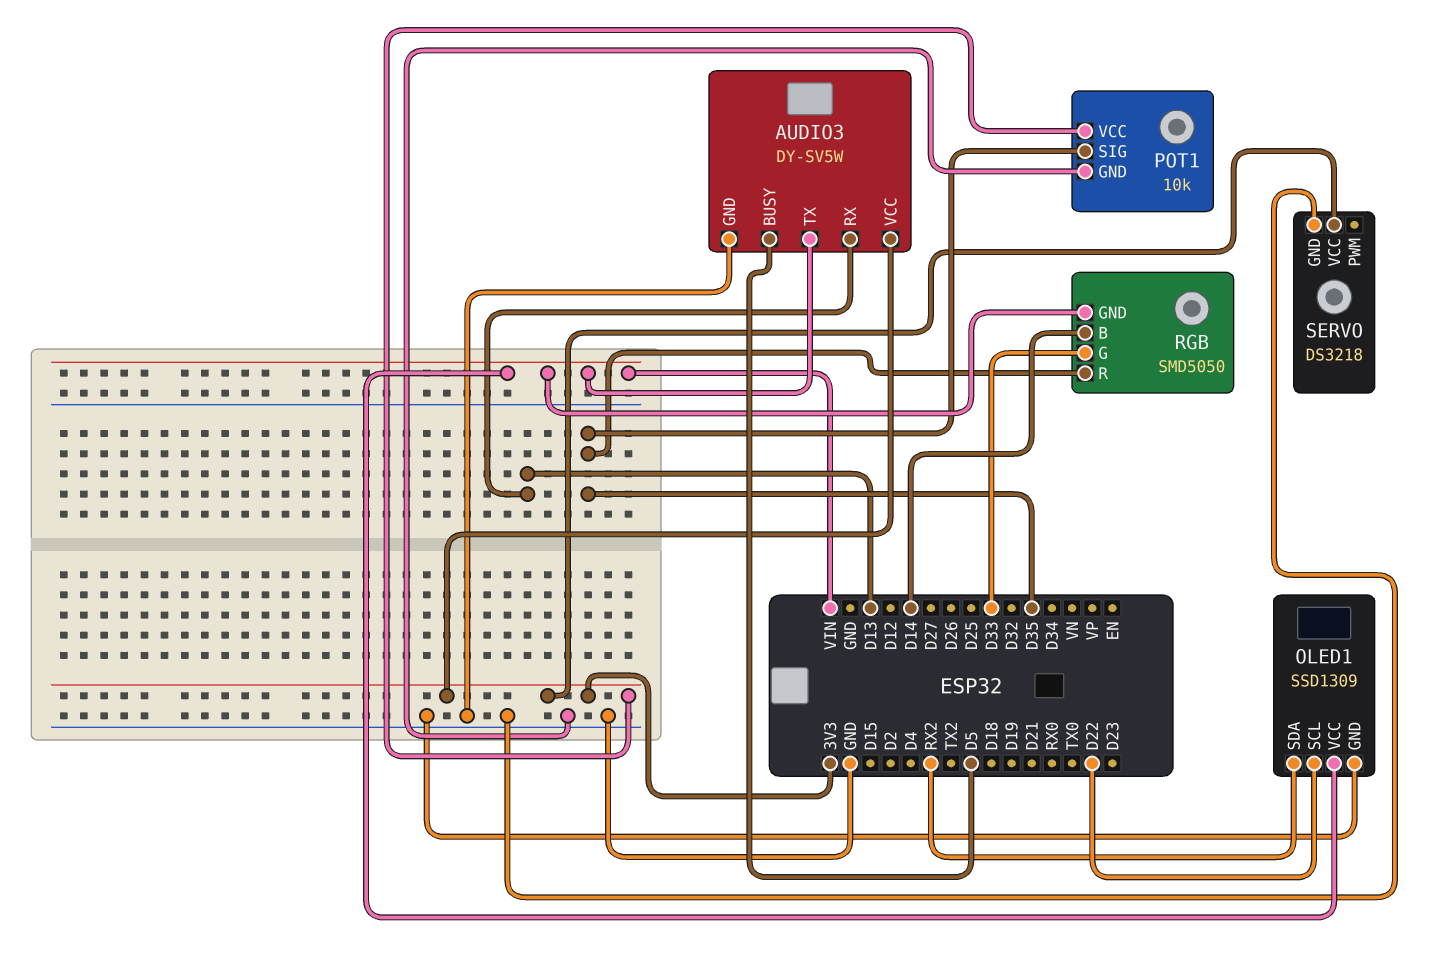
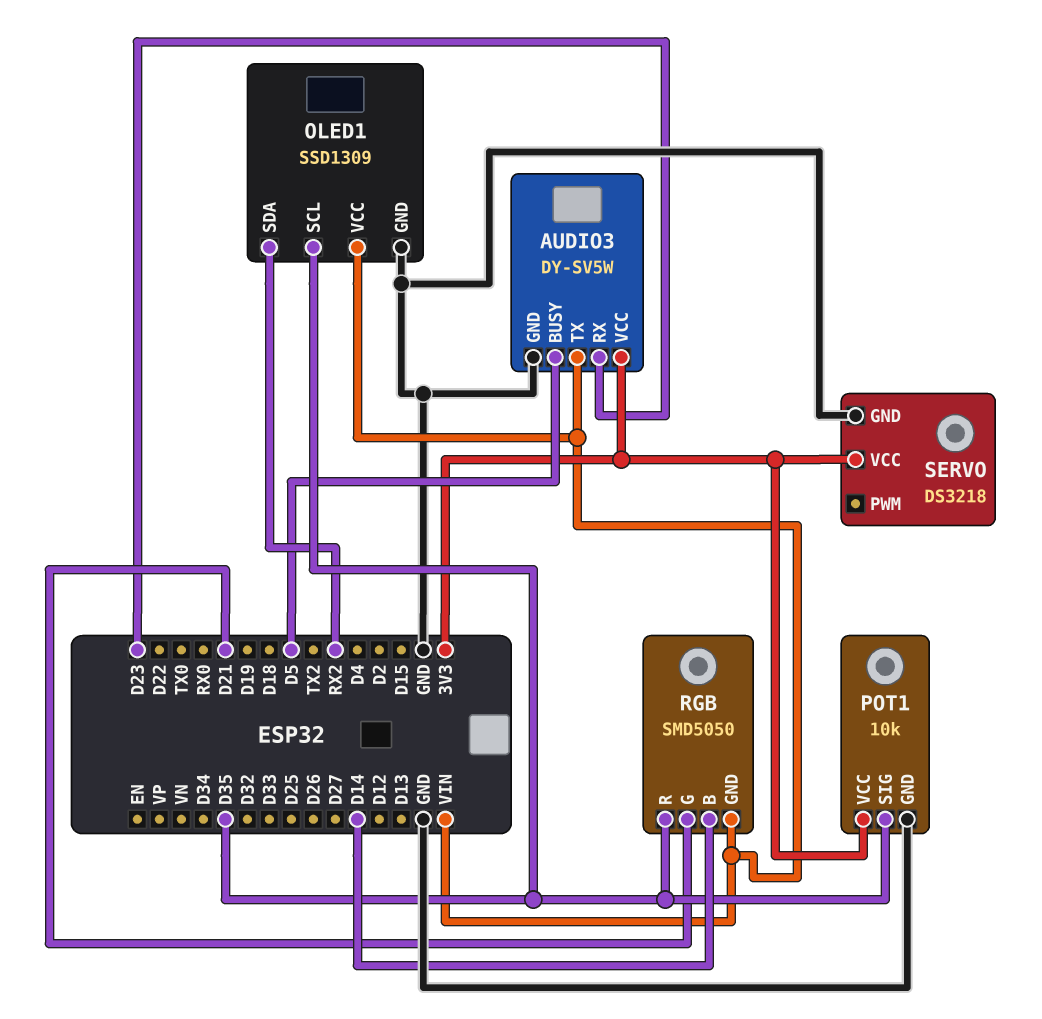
AUDIO3 pin RX: D13 -> D23
OLED1 pin SCL: D22 -> D35
RGB pin G: D33 -> D21

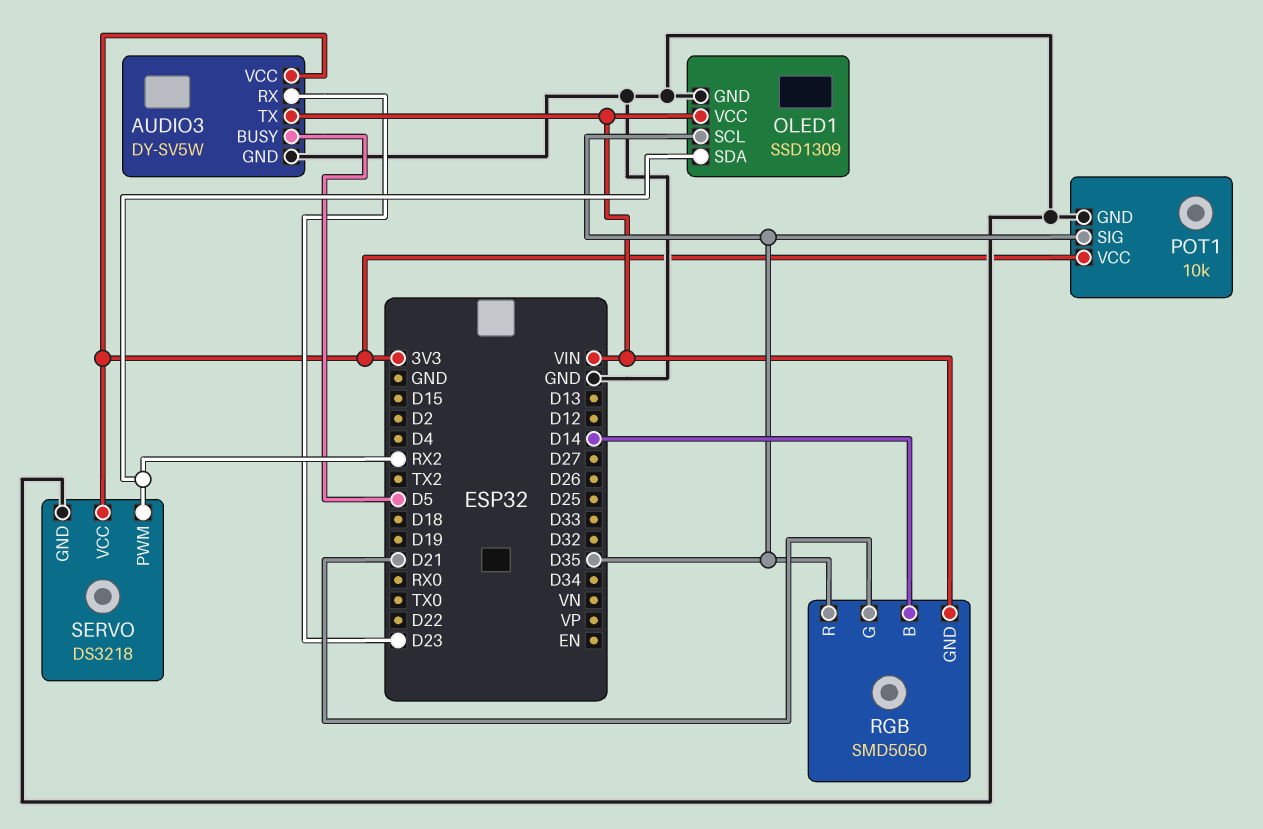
SERVO pin PWM: none -> RX2

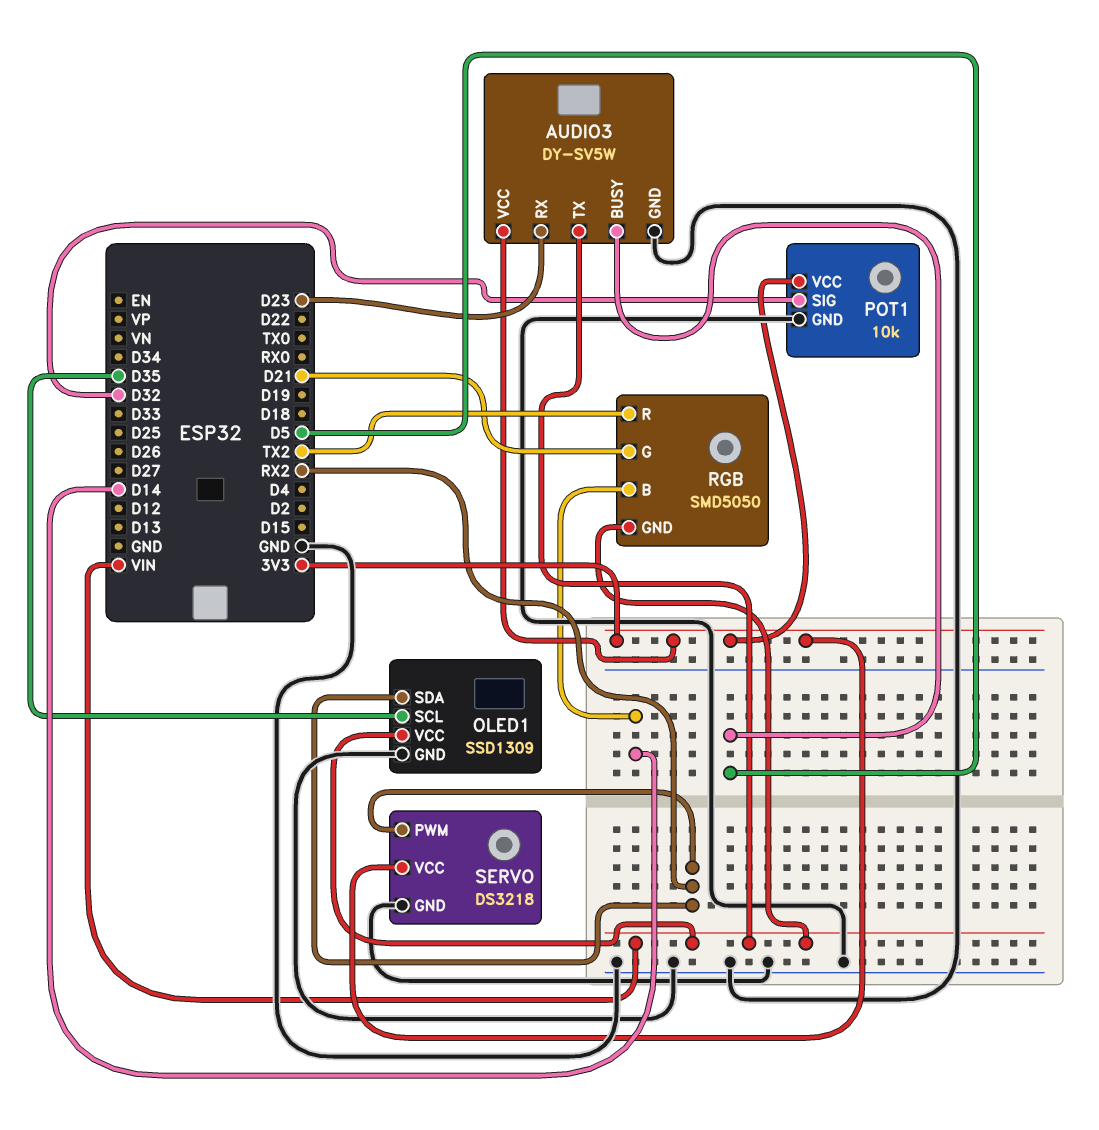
POT1 pin SIG: D35 -> D32
RGB pin R: D35 -> TX2

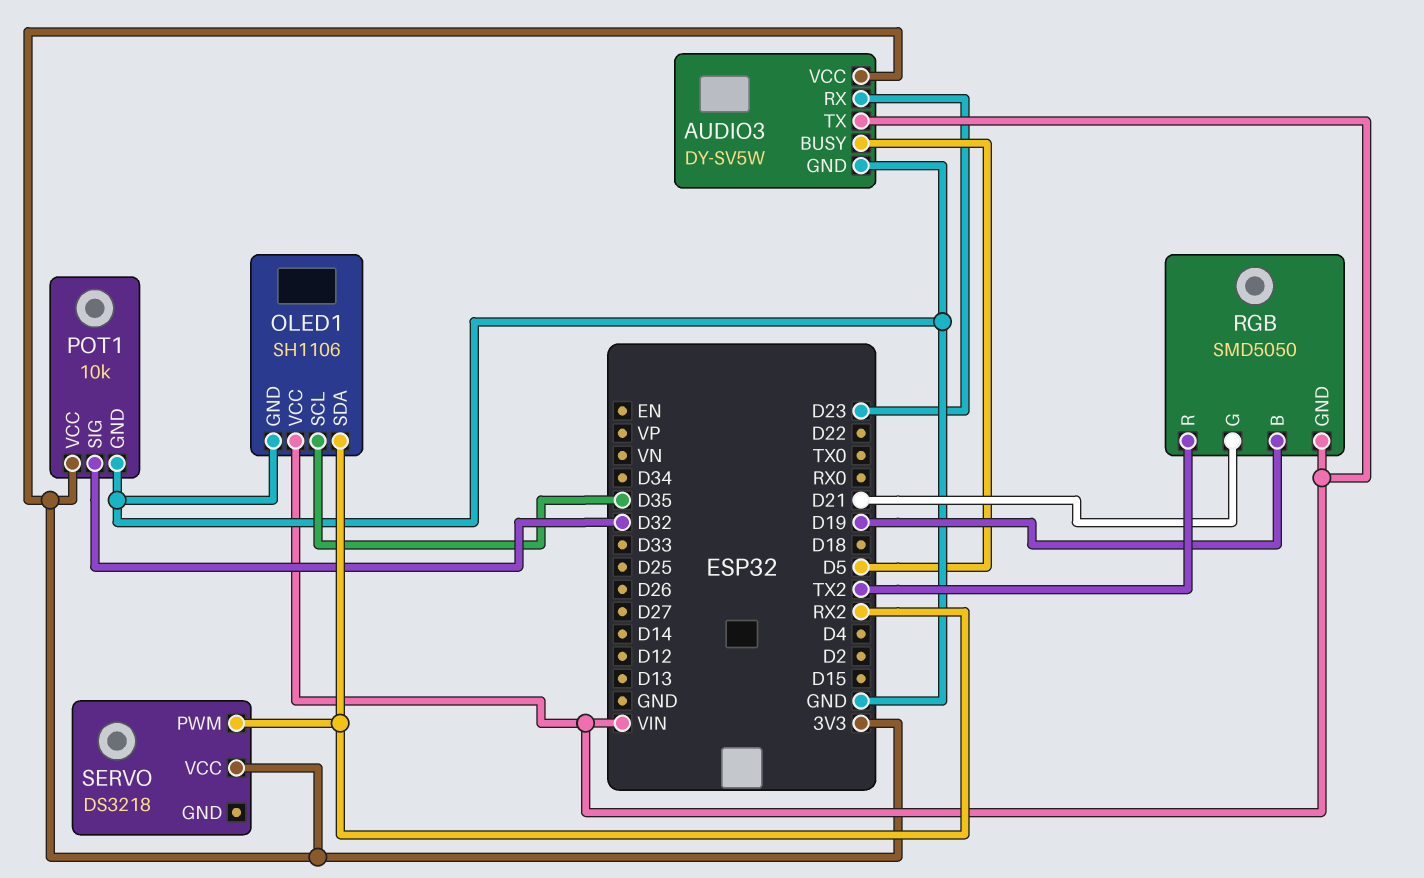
OLED1: SSD1309 -> SH1106
RGB pin B: D14 -> D19
SERVO pin GND: GND -> none

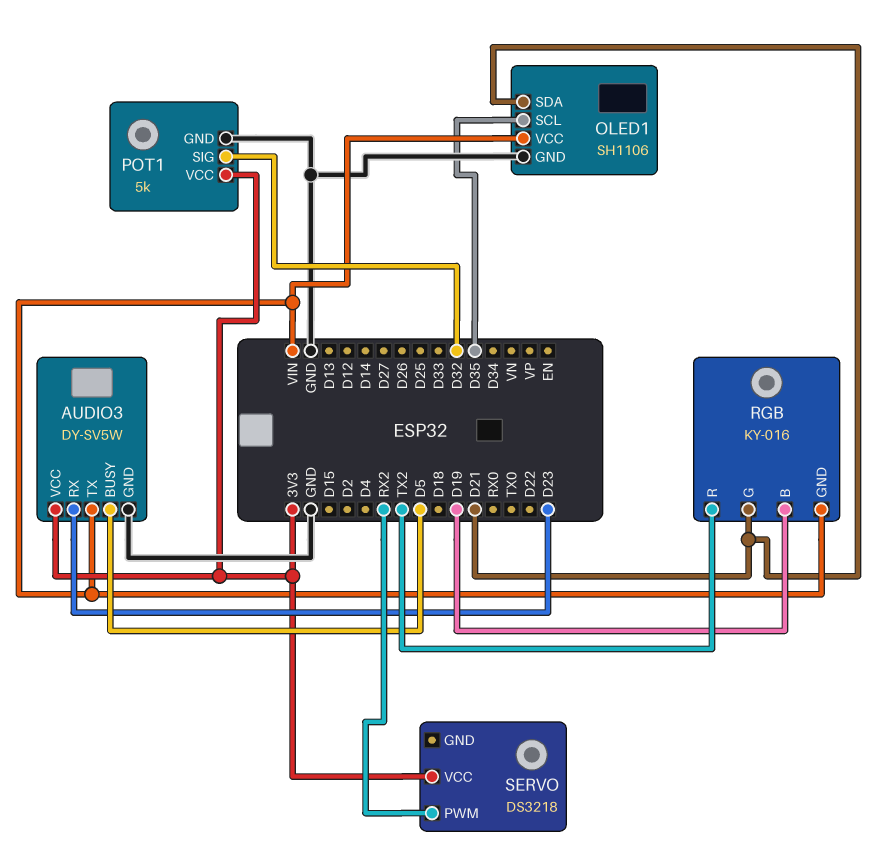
OLED1 pin SDA: RX2 -> D21
POT1: 10k -> 5k
RGB: SMD5050 -> KY-016

